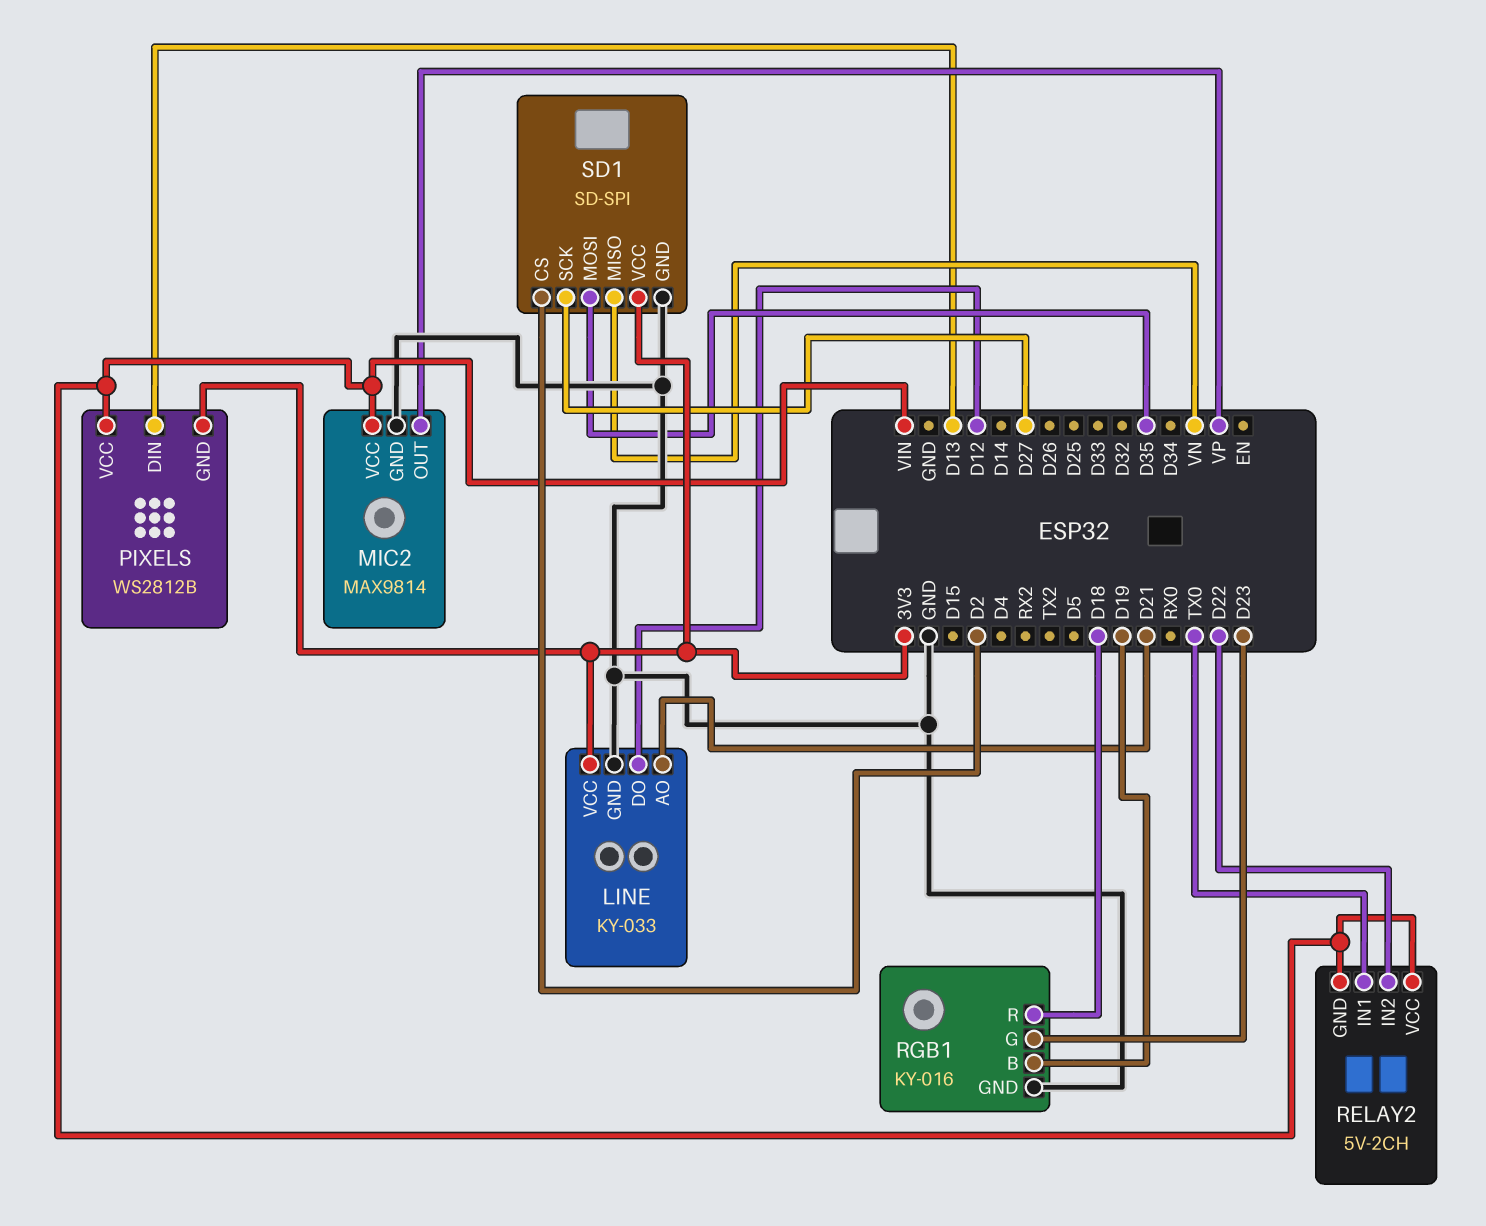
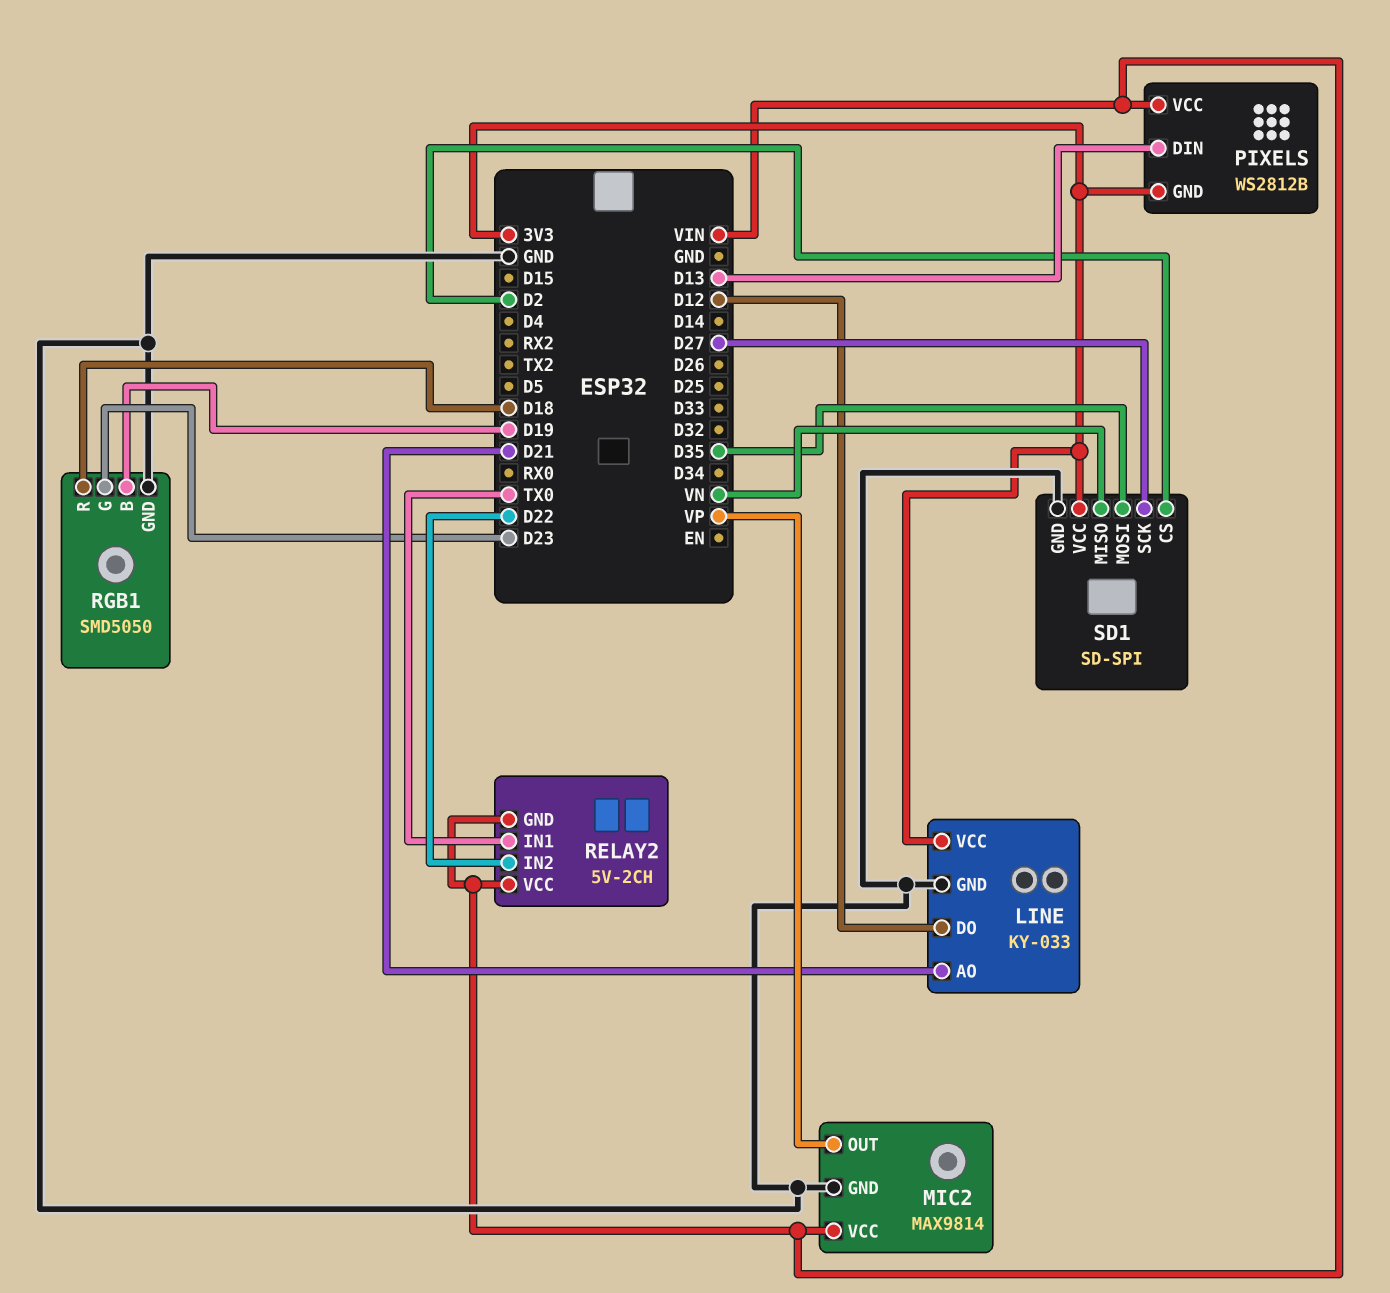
RGB1: KY-016 -> SMD5050

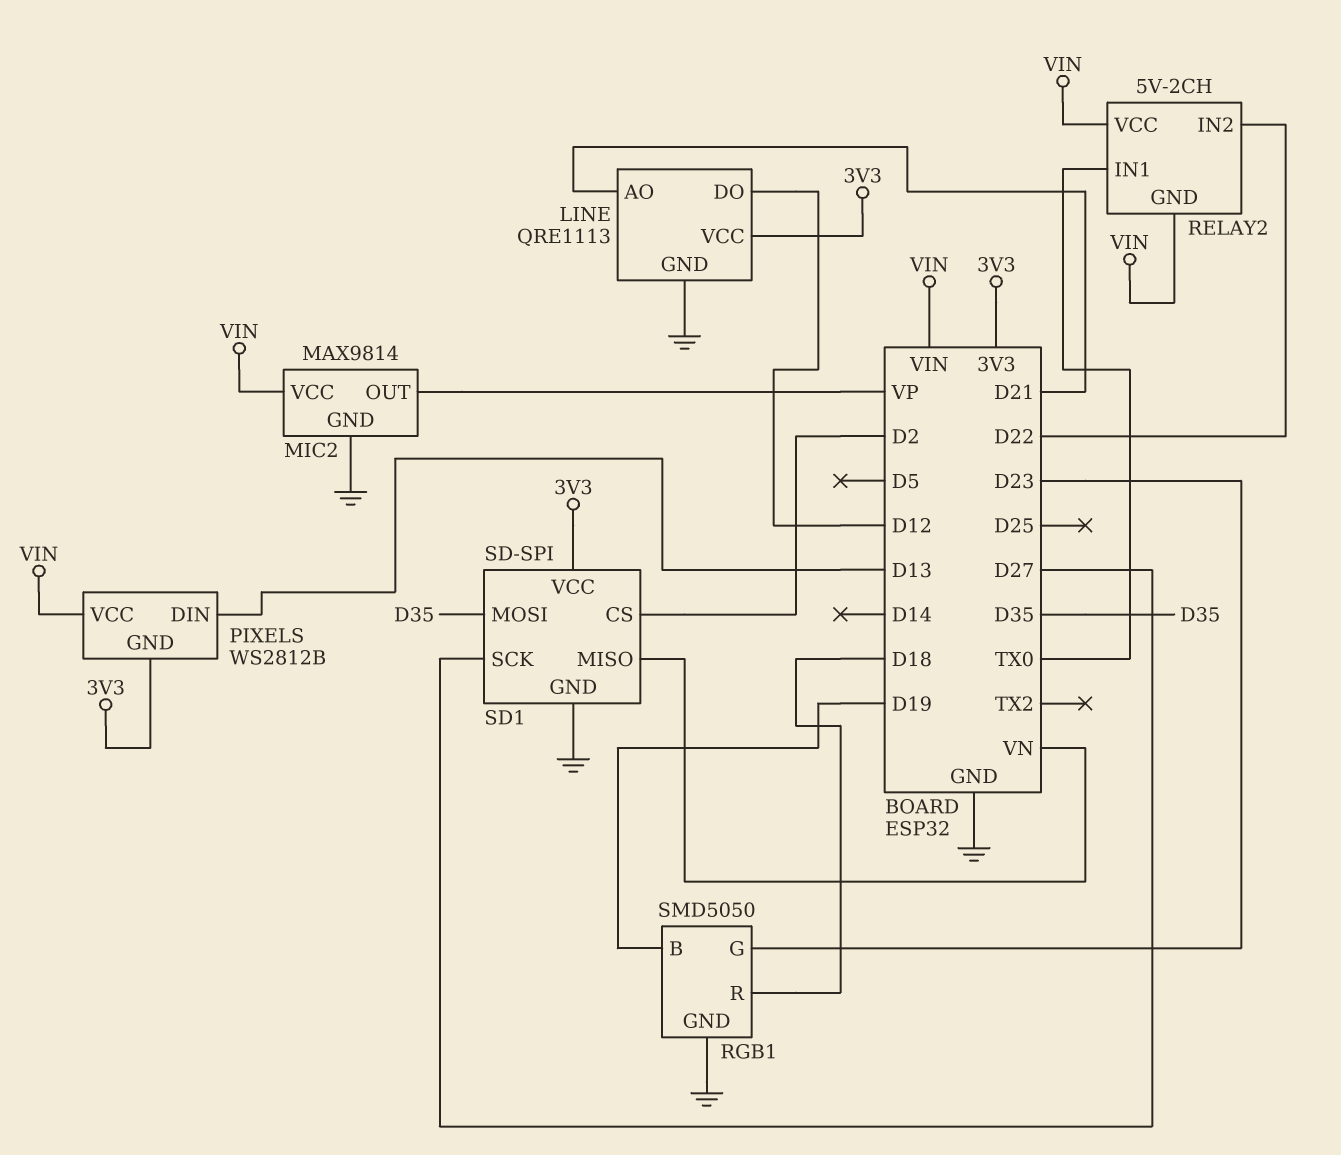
LINE: KY-033 -> QRE1113

